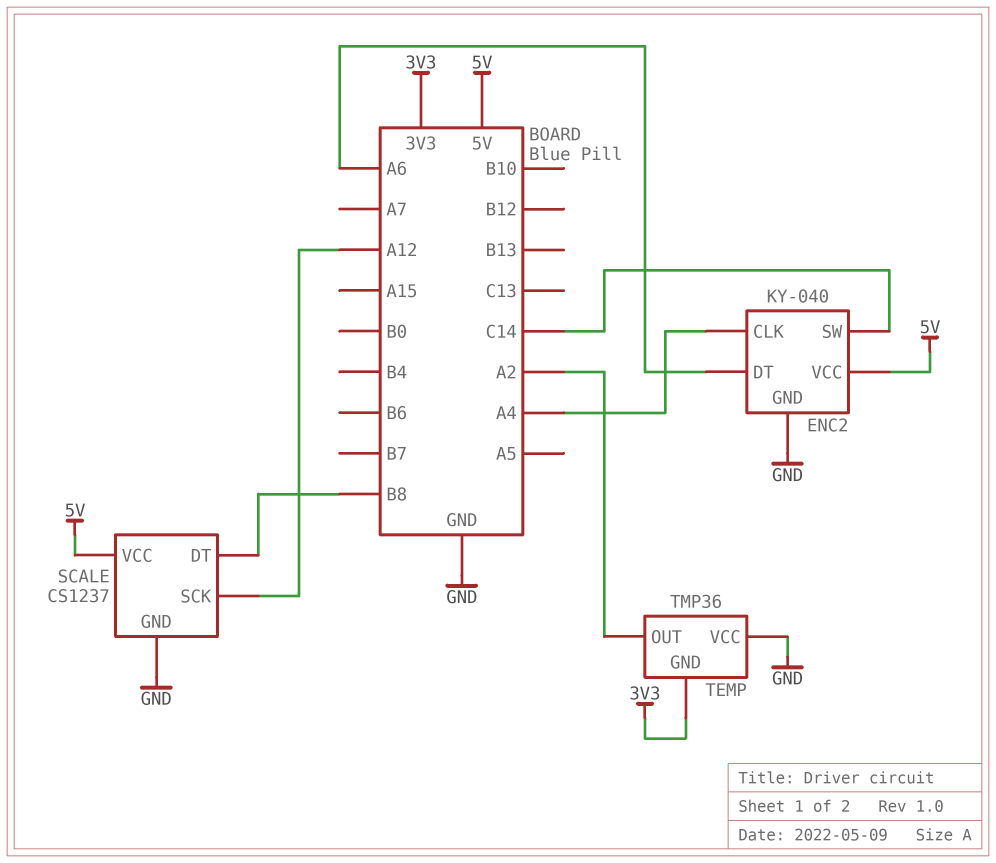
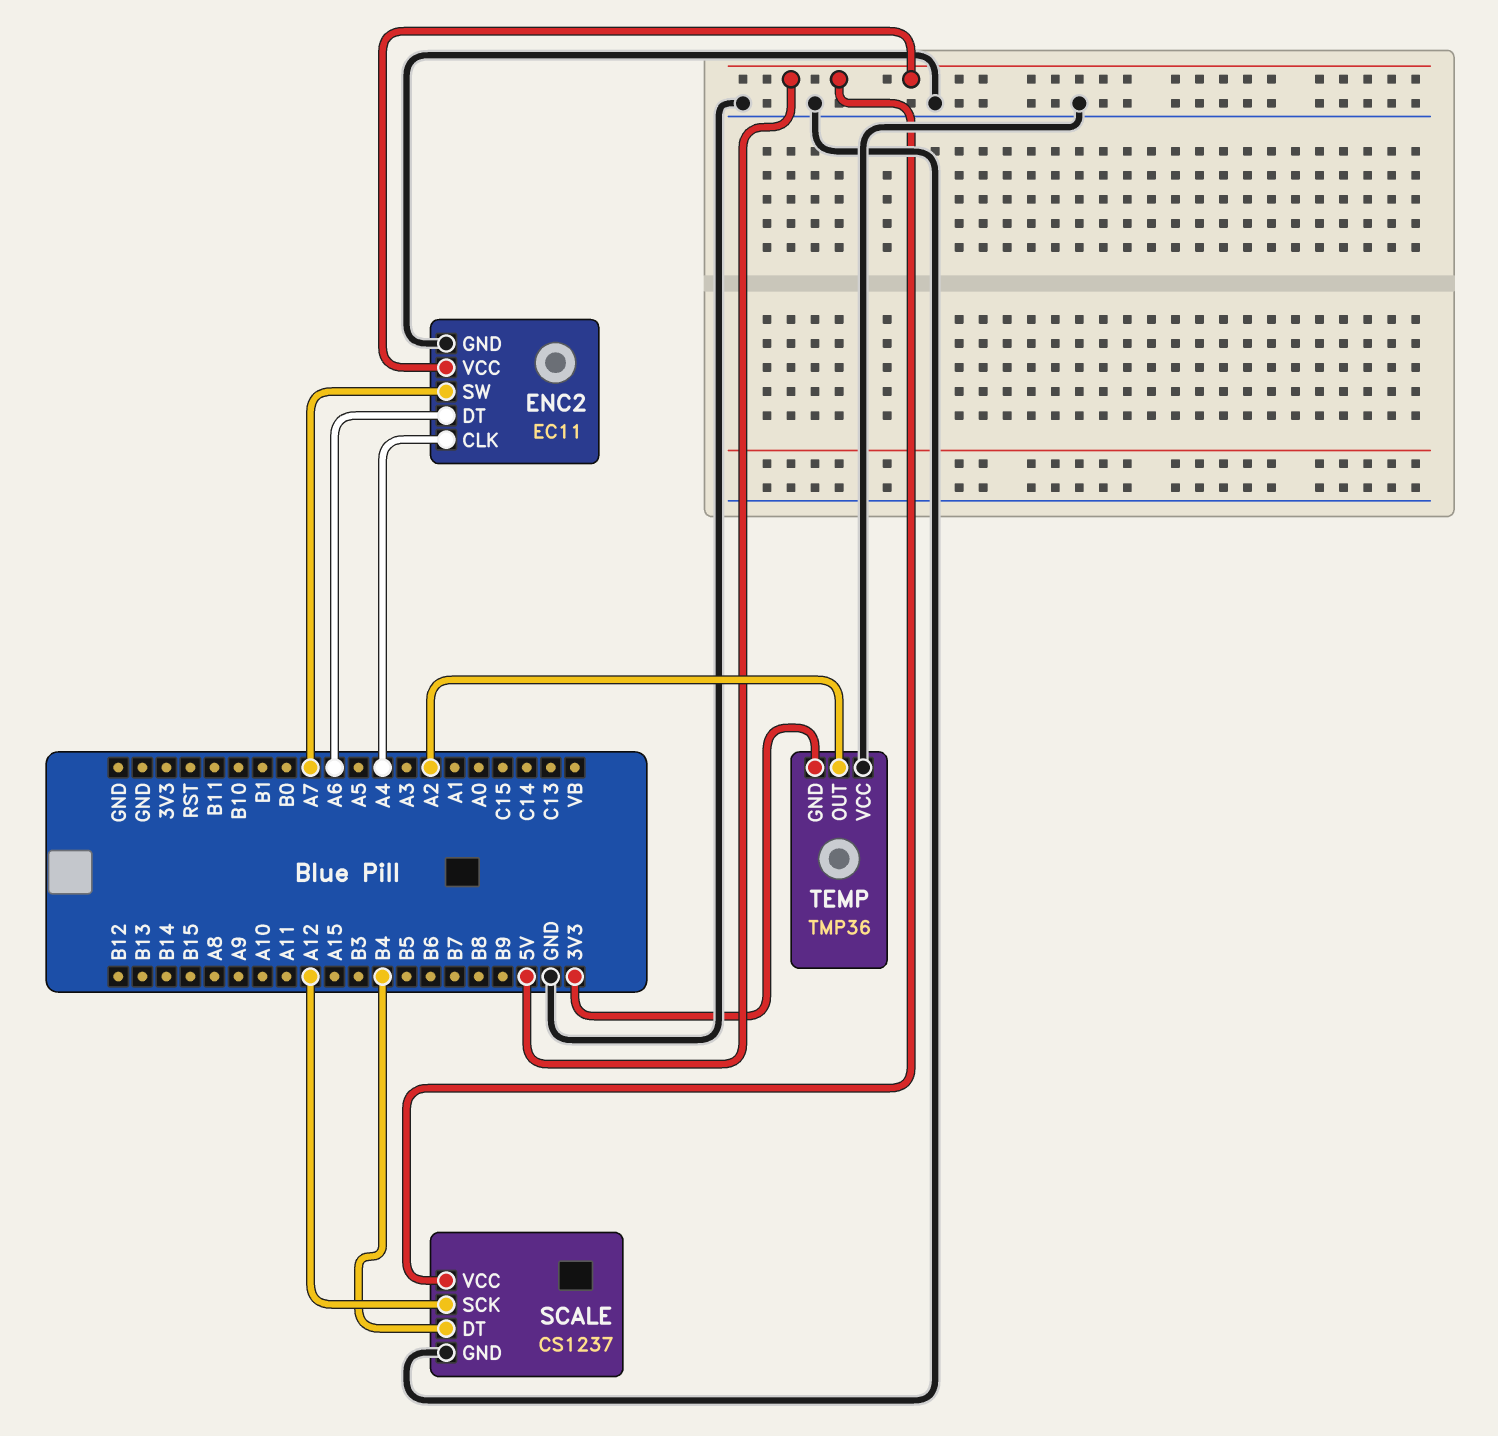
ENC2: KY-040 -> EC11
ENC2 pin SW: C14 -> A7
SCALE pin DT: B8 -> B4

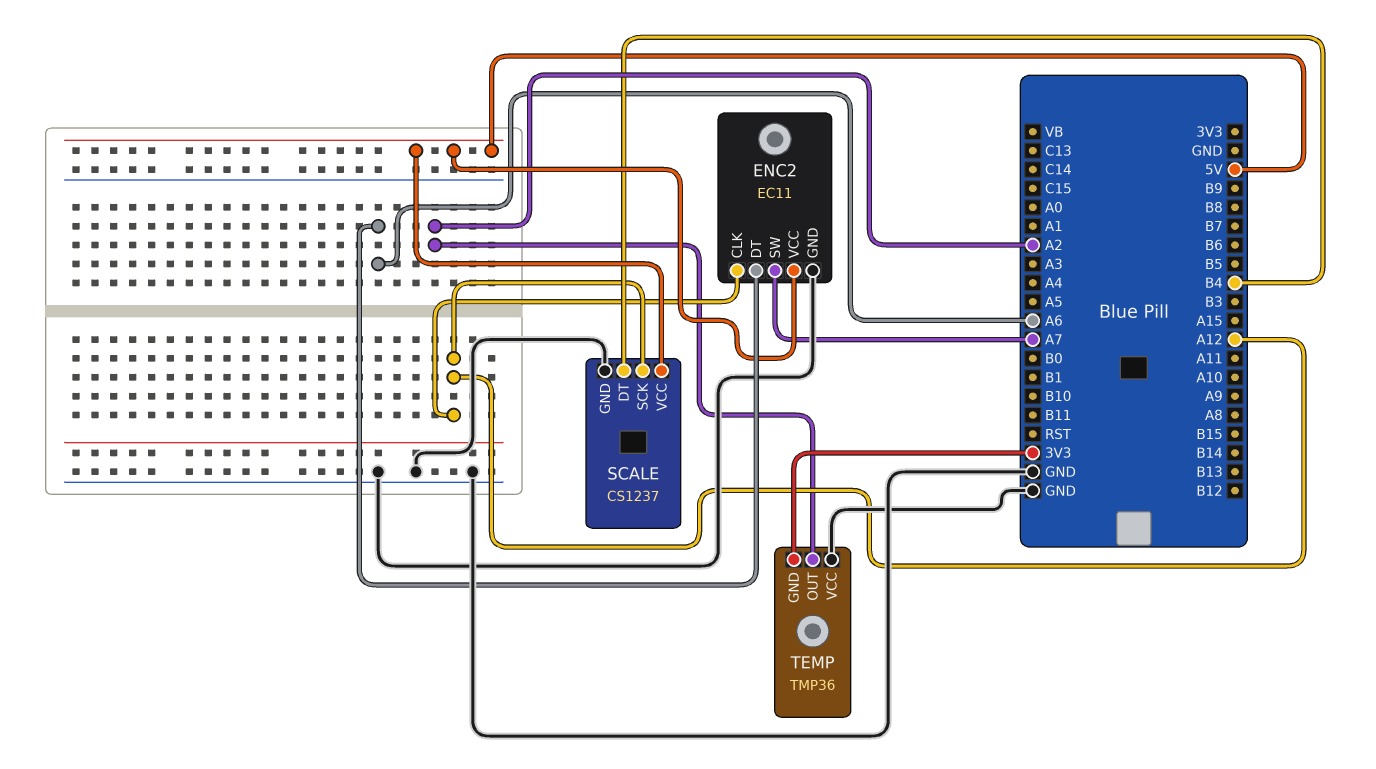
ENC2 pin CLK: A4 -> A12

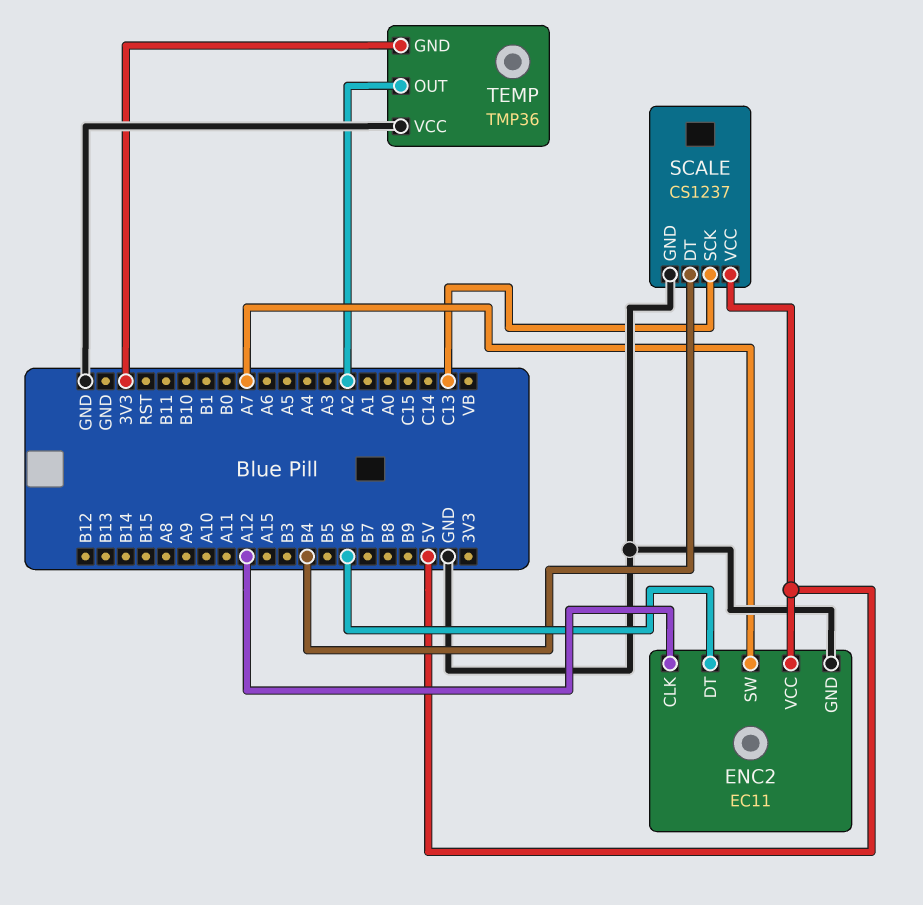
ENC2 pin DT: A6 -> B6
SCALE pin SCK: A12 -> C13

